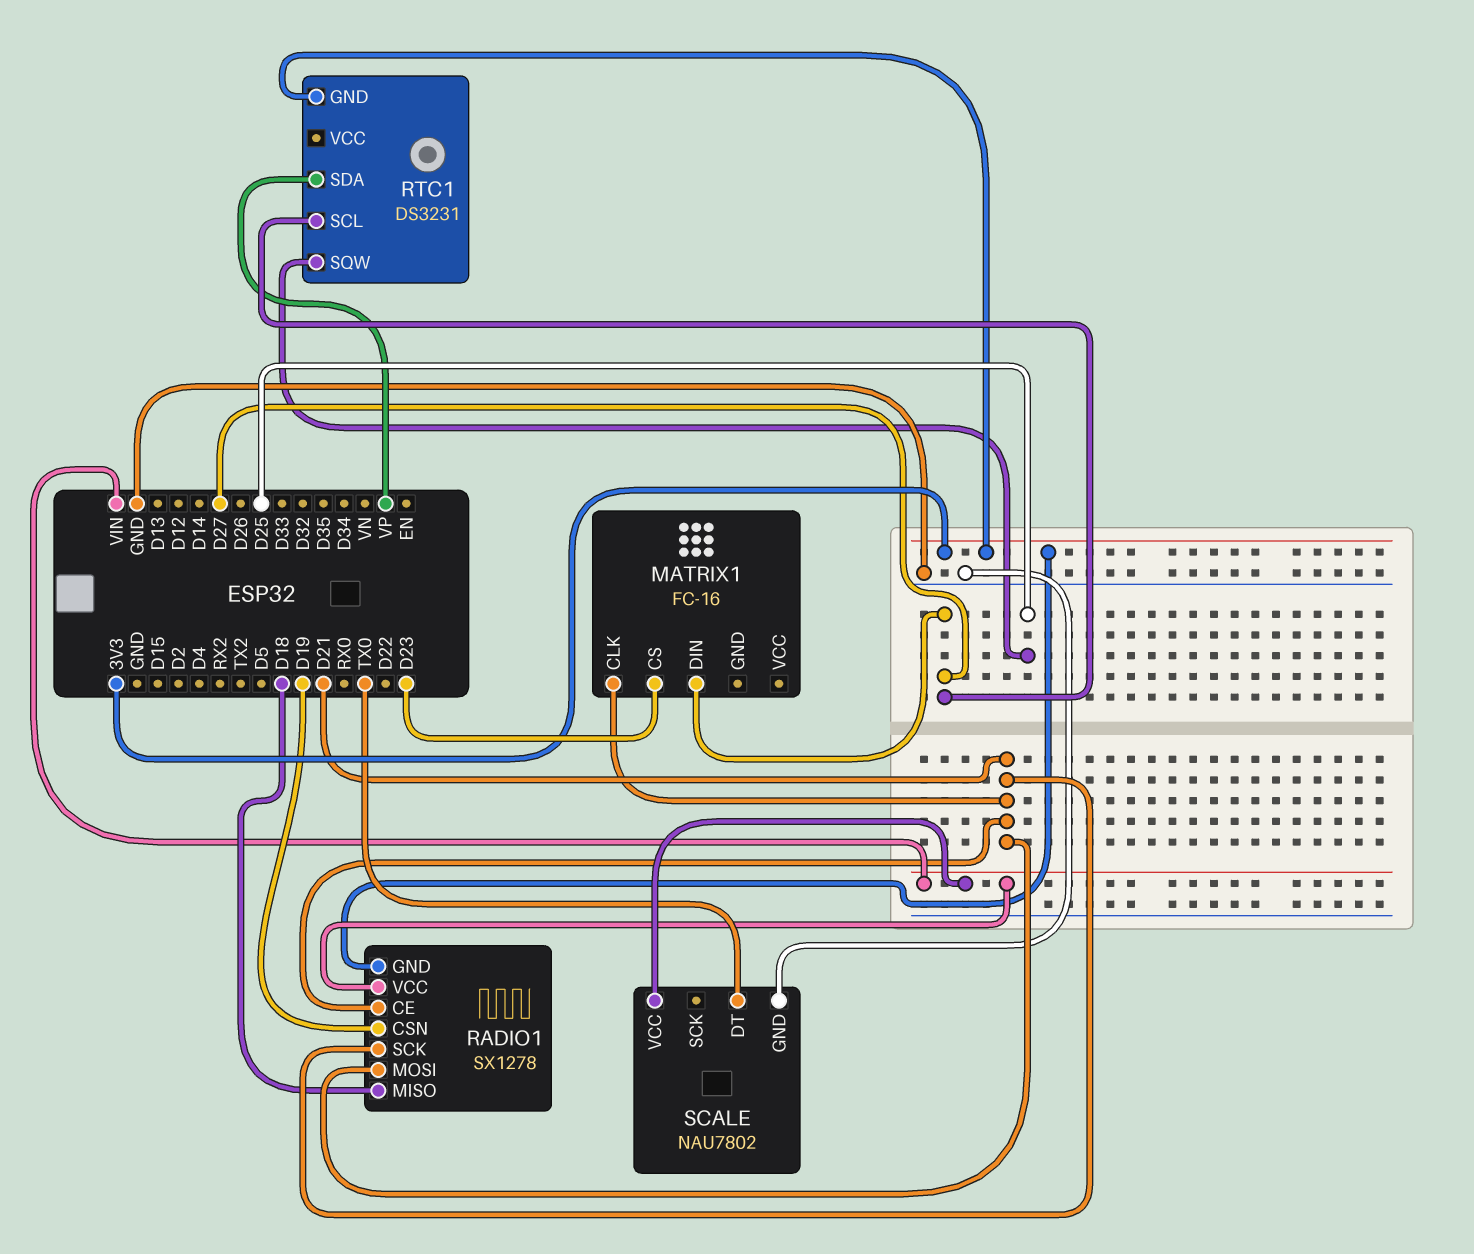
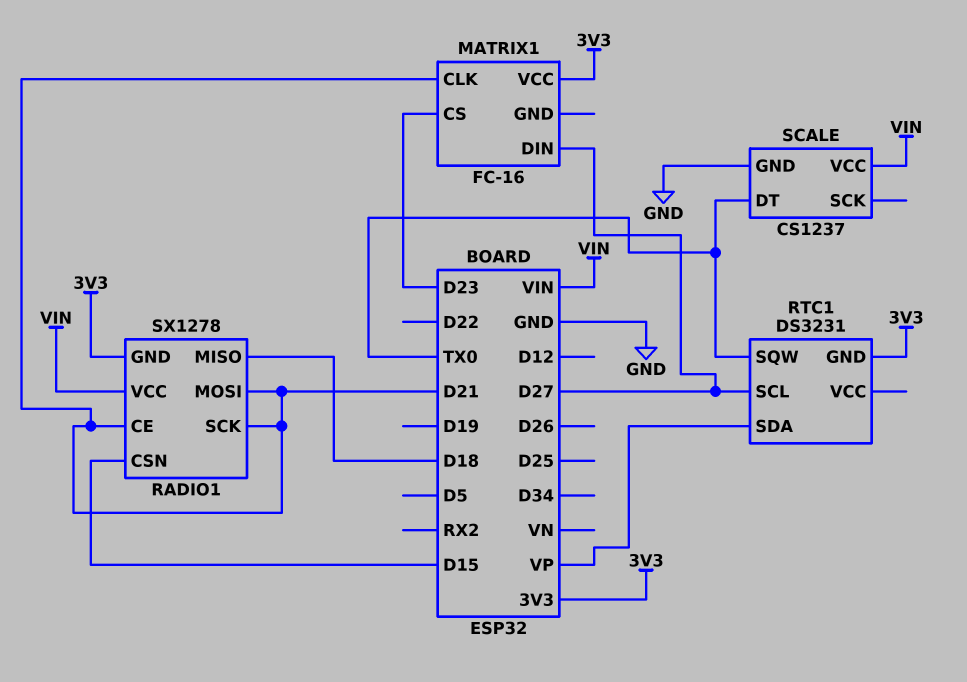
MATRIX1 pin VCC: none -> 3V3
RADIO1 pin CSN: D19 -> D15
RTC1 pin SQW: D25 -> TX0
SCALE: NAU7802 -> CS1237

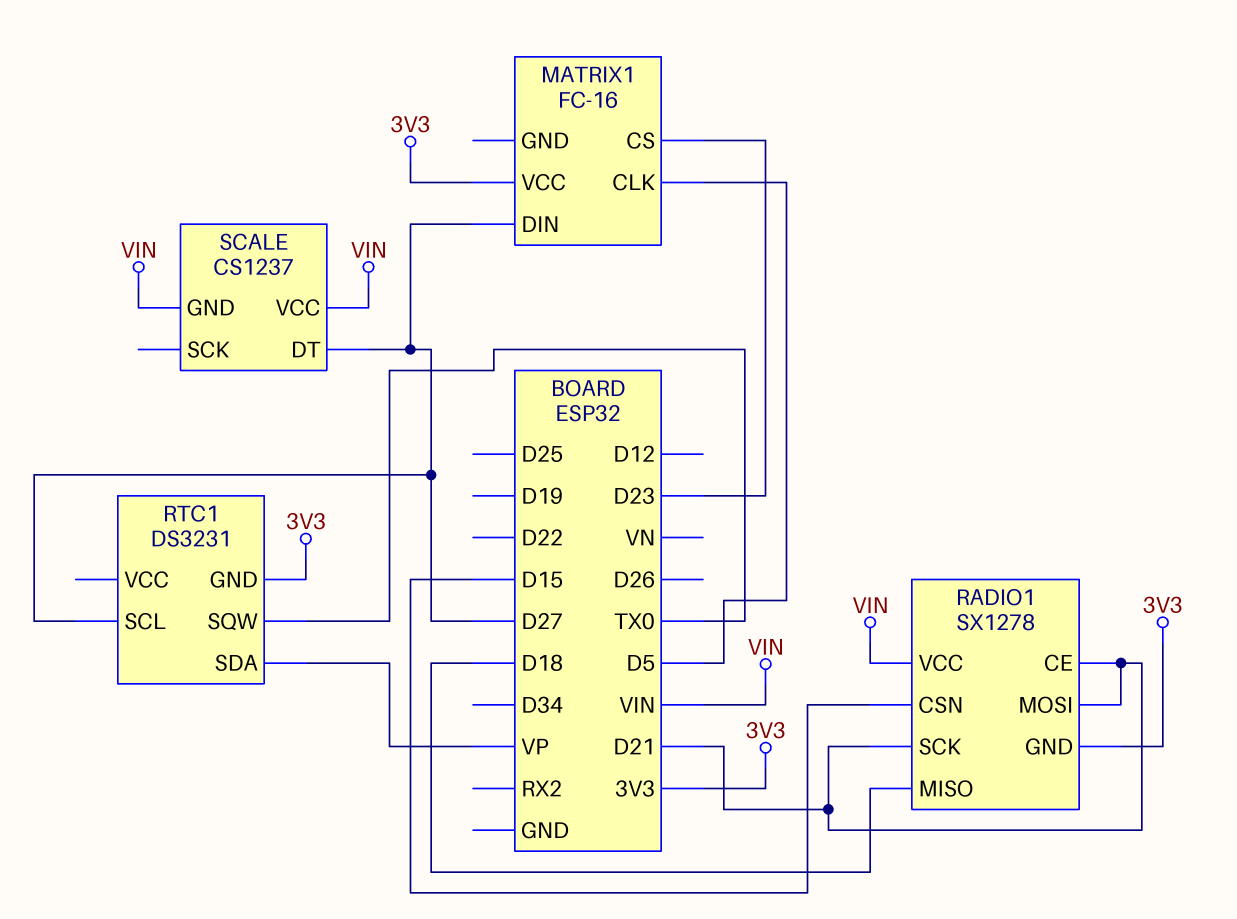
MATRIX1 pin CLK: D21 -> D5
SCALE pin DT: TX0 -> D27
SCALE pin GND: GND -> VIN

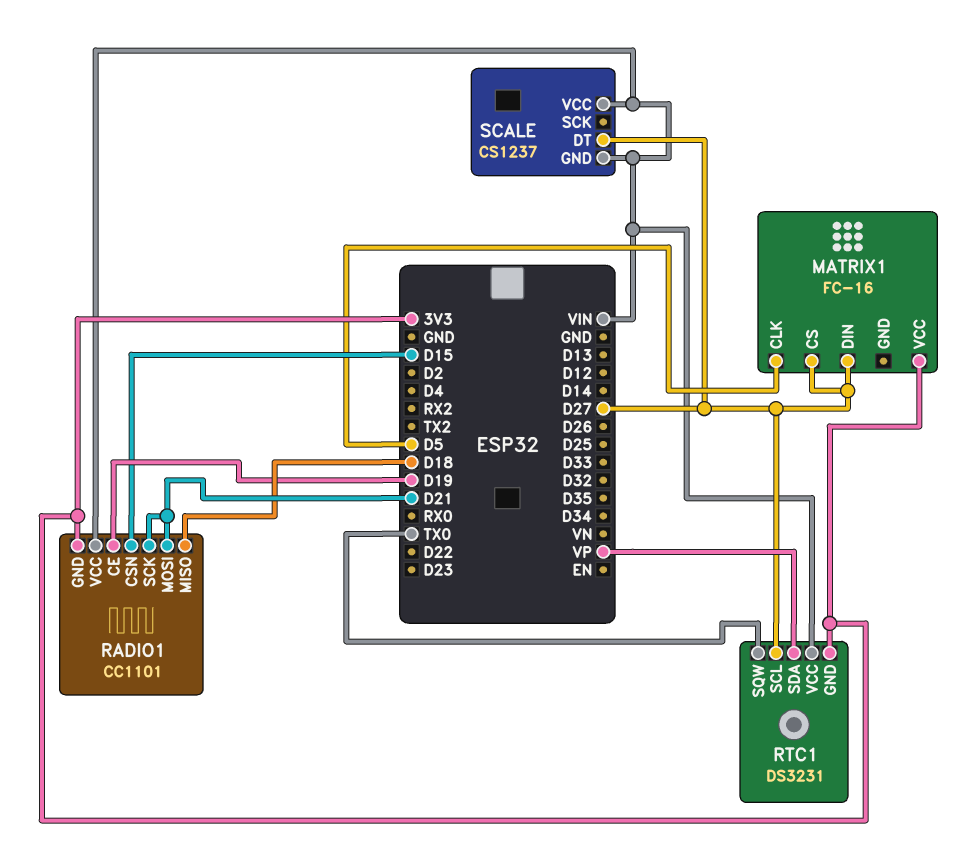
MATRIX1 pin CS: D23 -> D27
RADIO1: SX1278 -> CC1101
RADIO1 pin CE: D21 -> D19
RTC1 pin VCC: none -> VIN

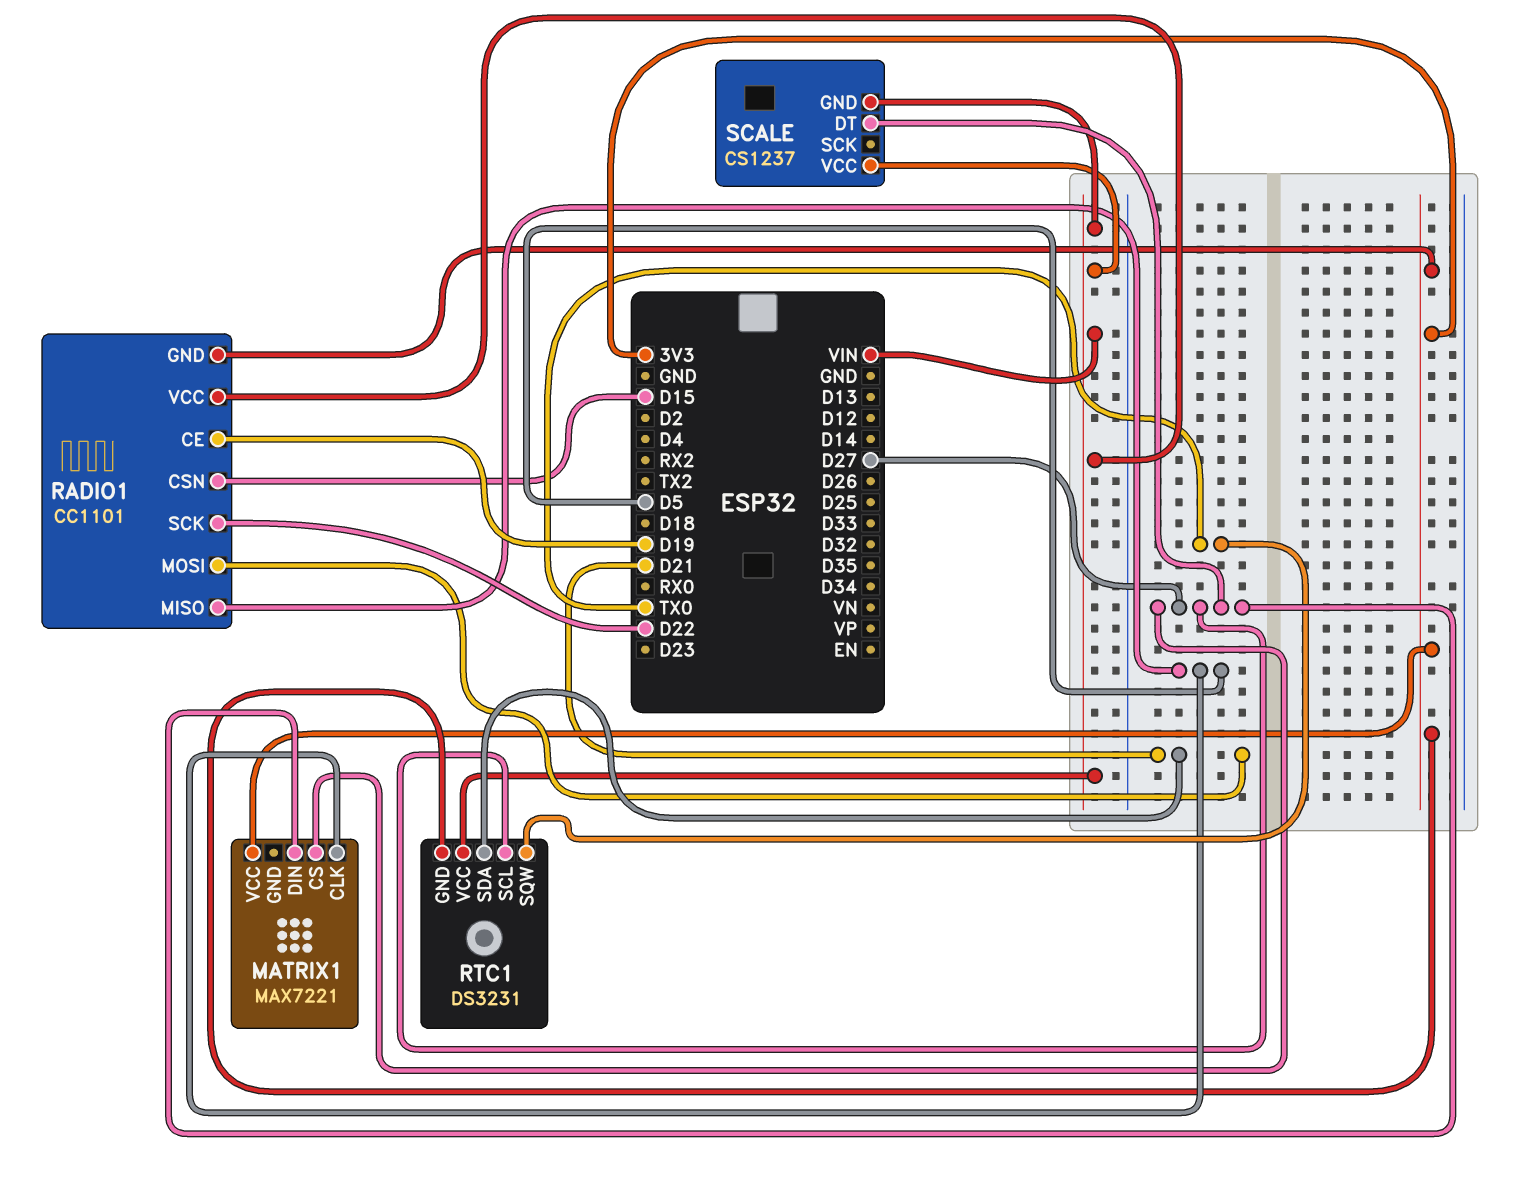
MATRIX1: FC-16 -> MAX7221
RADIO1 pin MISO: D18 -> D5
RADIO1 pin SCK: D21 -> D22
RTC1 pin SDA: VP -> D21

